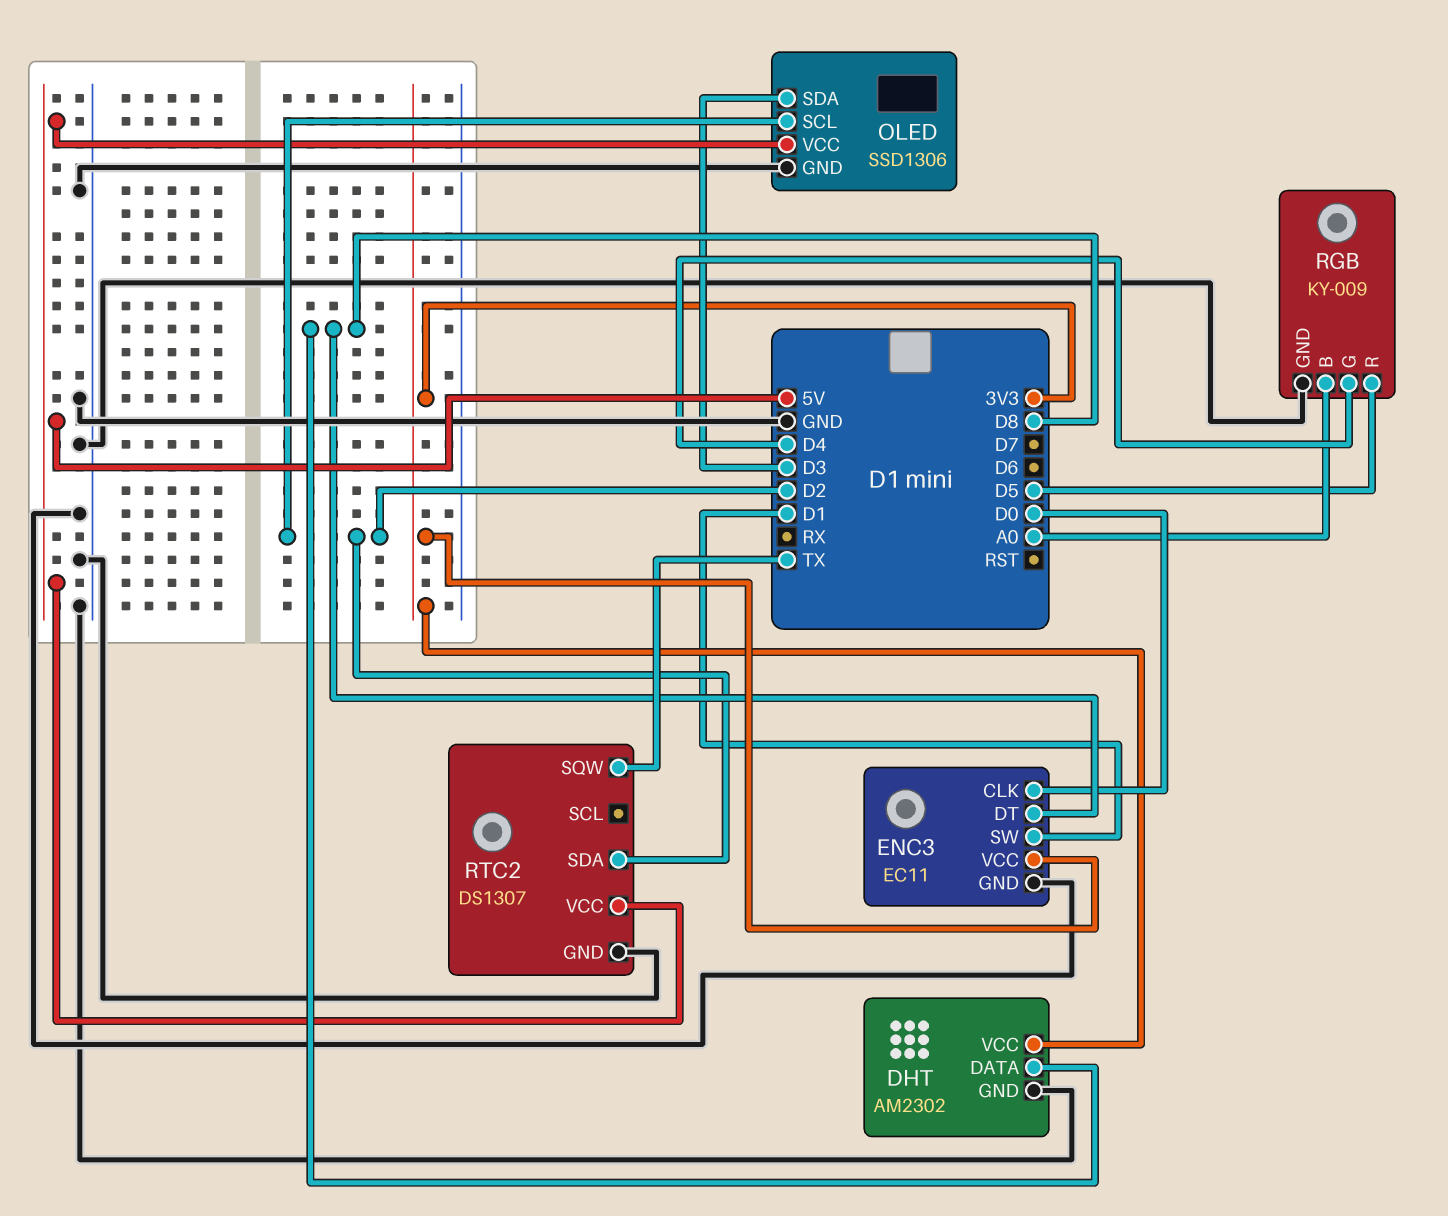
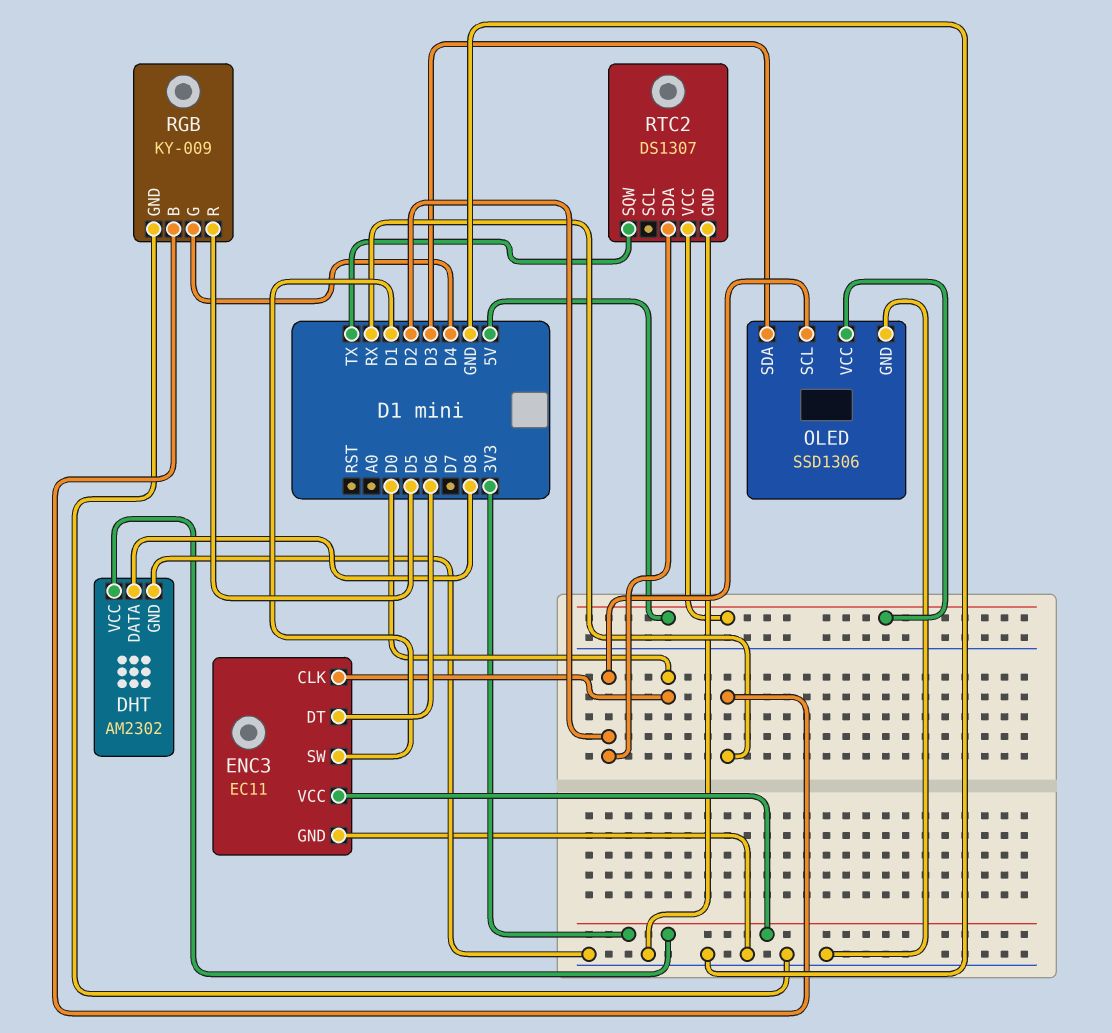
ENC3 pin DT: D8 -> D6
RGB pin B: A0 -> RX

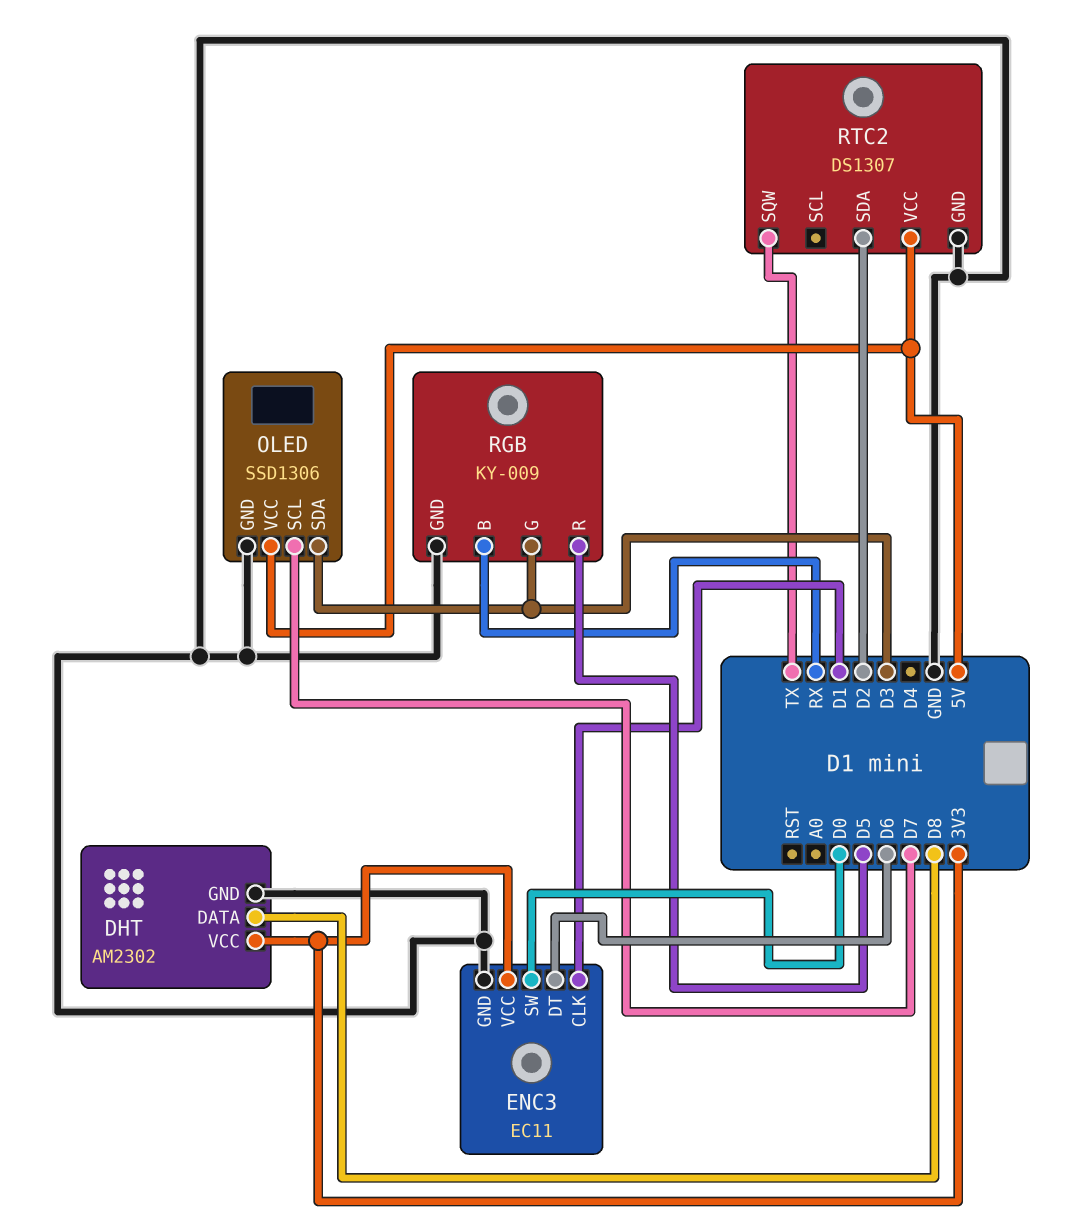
ENC3 pin CLK: D0 -> D1
ENC3 pin SW: D1 -> D0
OLED pin SCL: D2 -> D7
RGB pin G: D4 -> D3

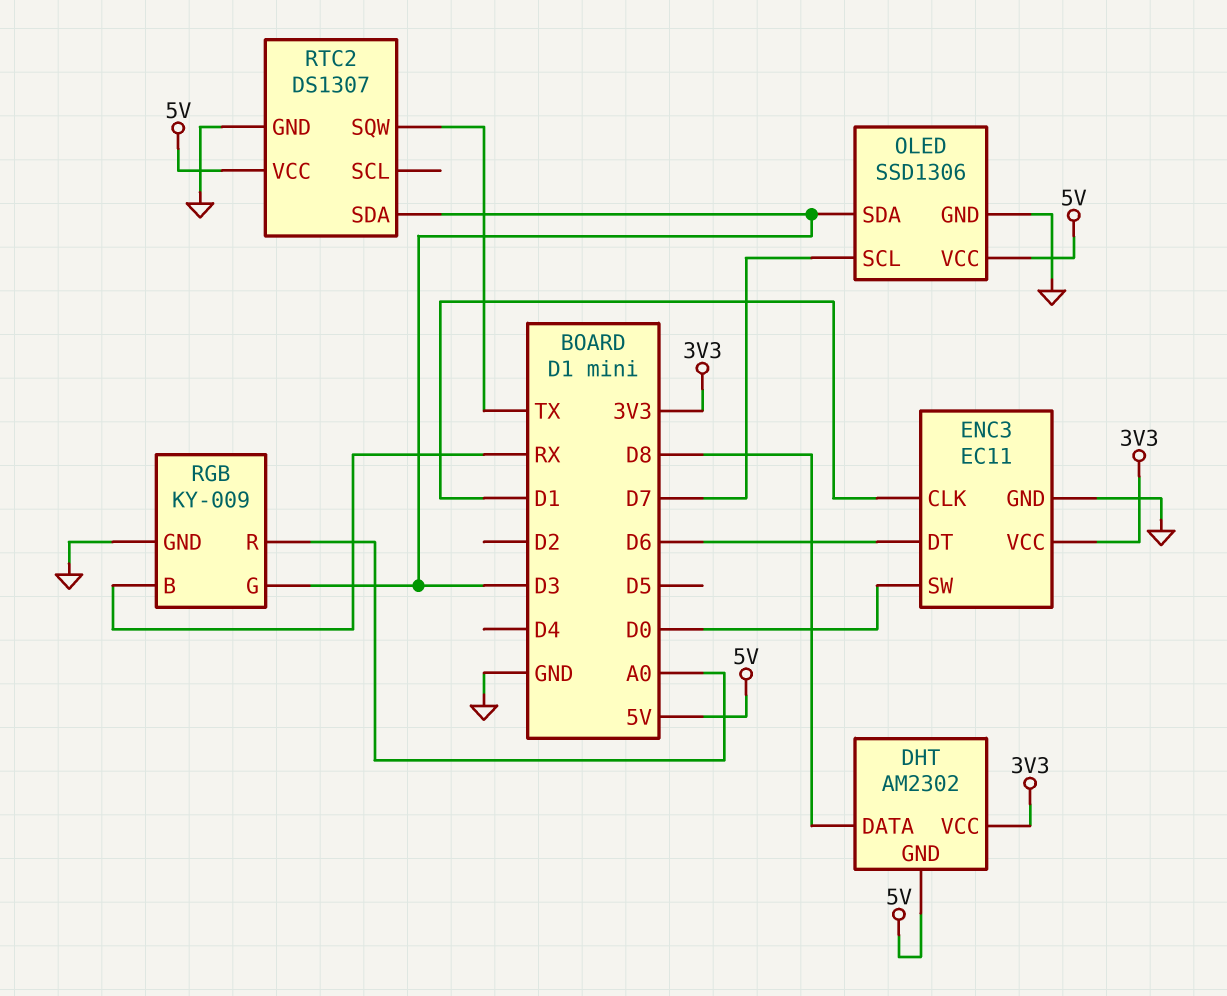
DHT pin GND: GND -> 5V
RGB pin R: D5 -> A0
RTC2 pin SDA: D2 -> D3

